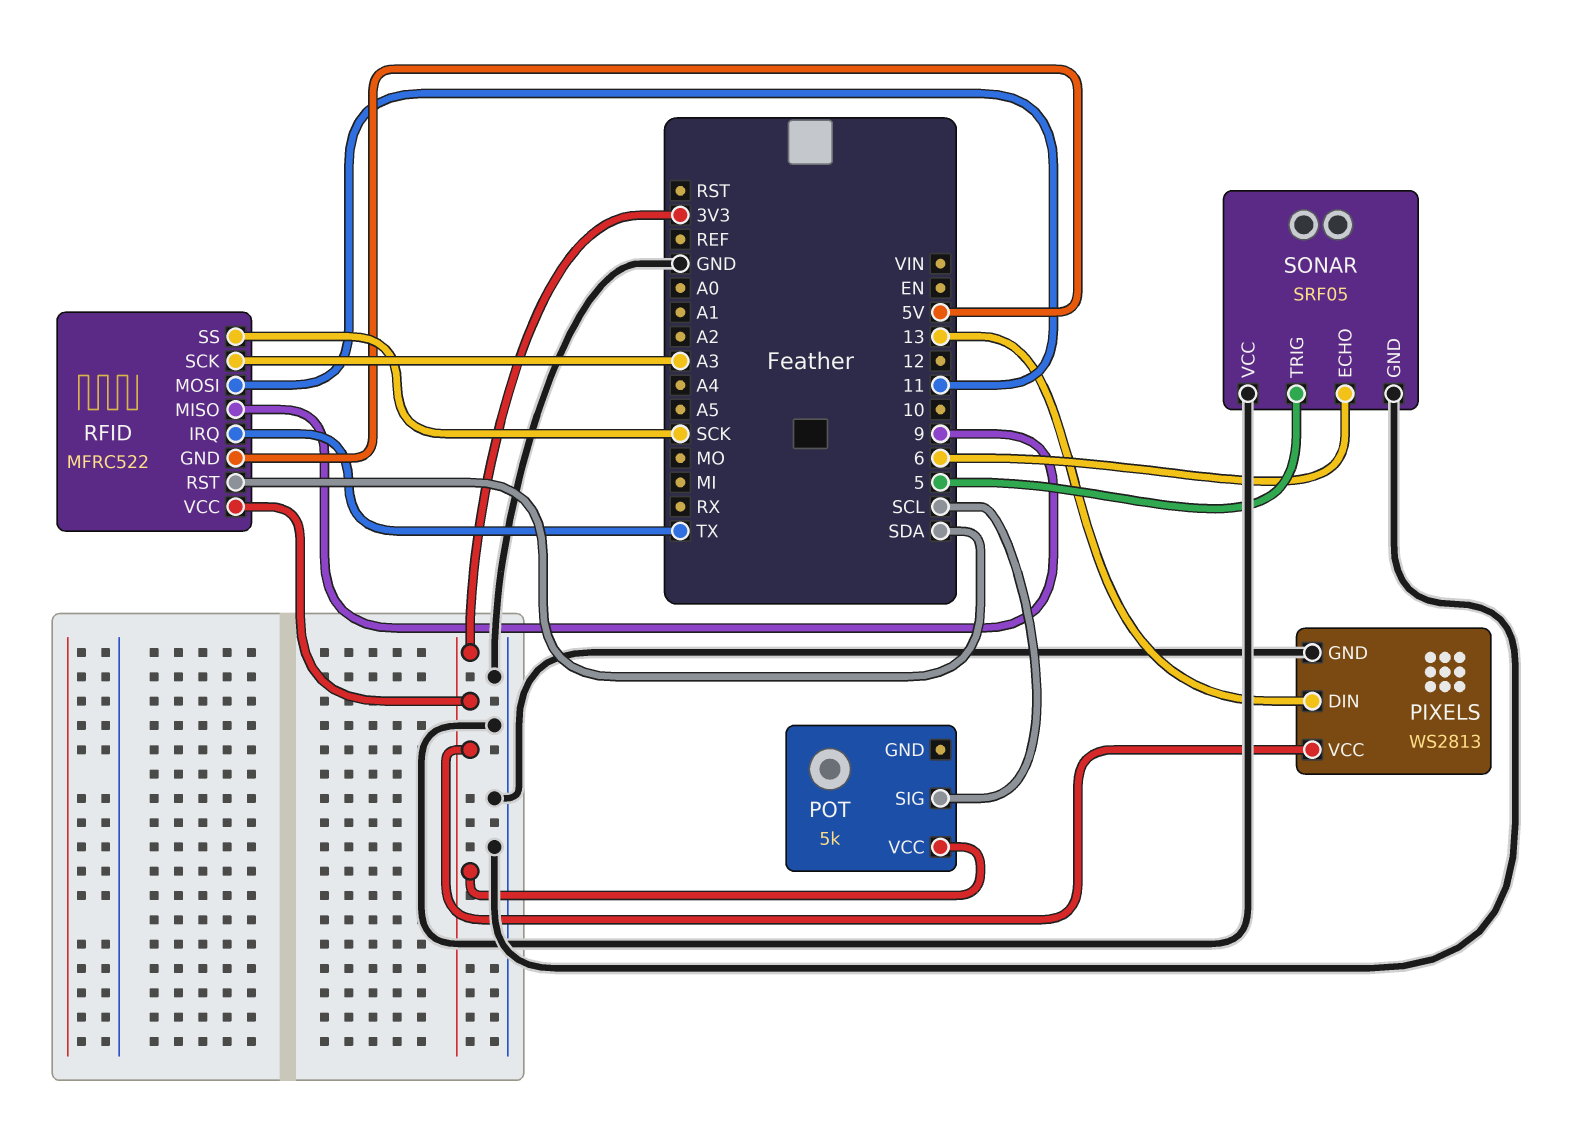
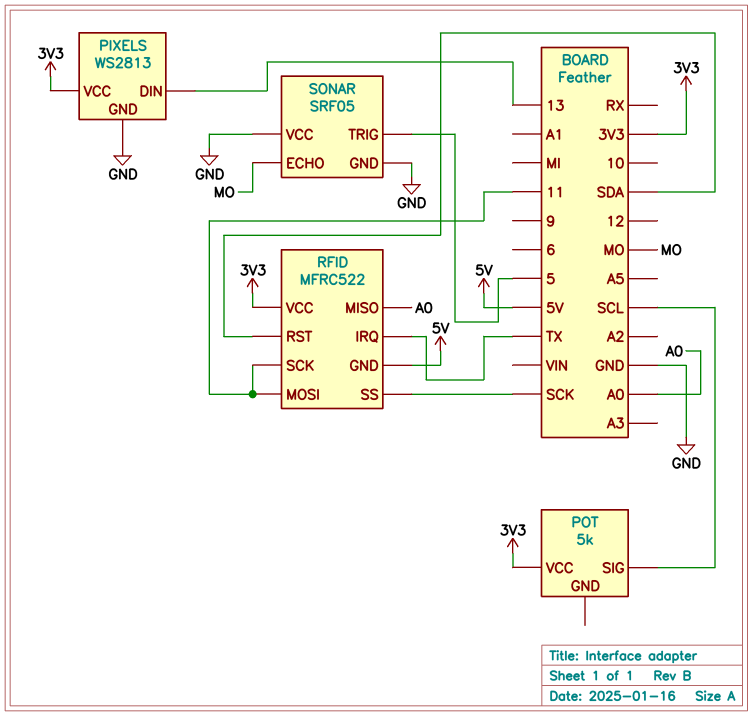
RFID pin MISO: 9 -> A0
RFID pin SCK: A3 -> 11
SONAR pin ECHO: 6 -> MO

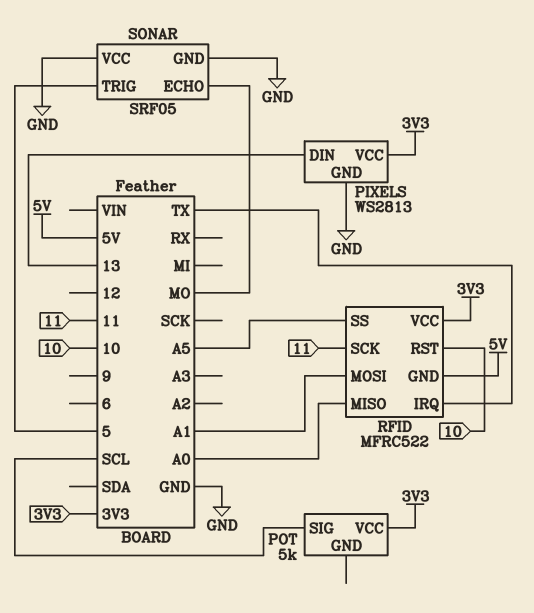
RFID pin MOSI: 11 -> A1
RFID pin RST: SDA -> 10
RFID pin SS: SCK -> A5

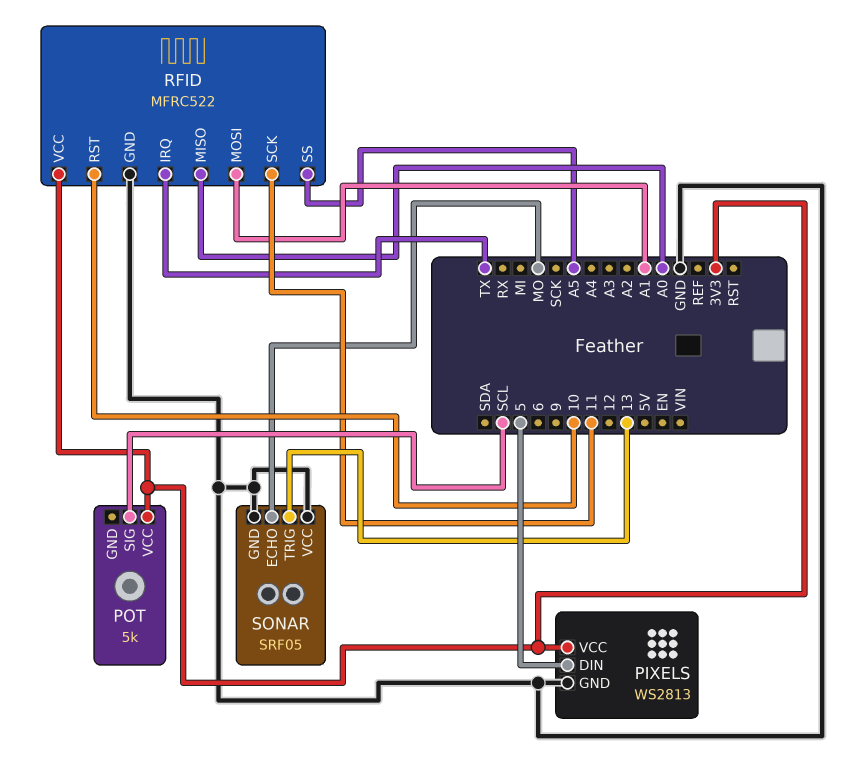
PIXELS pin DIN: 13 -> 5
RFID pin GND: 5V -> GND
SONAR pin TRIG: 5 -> 13

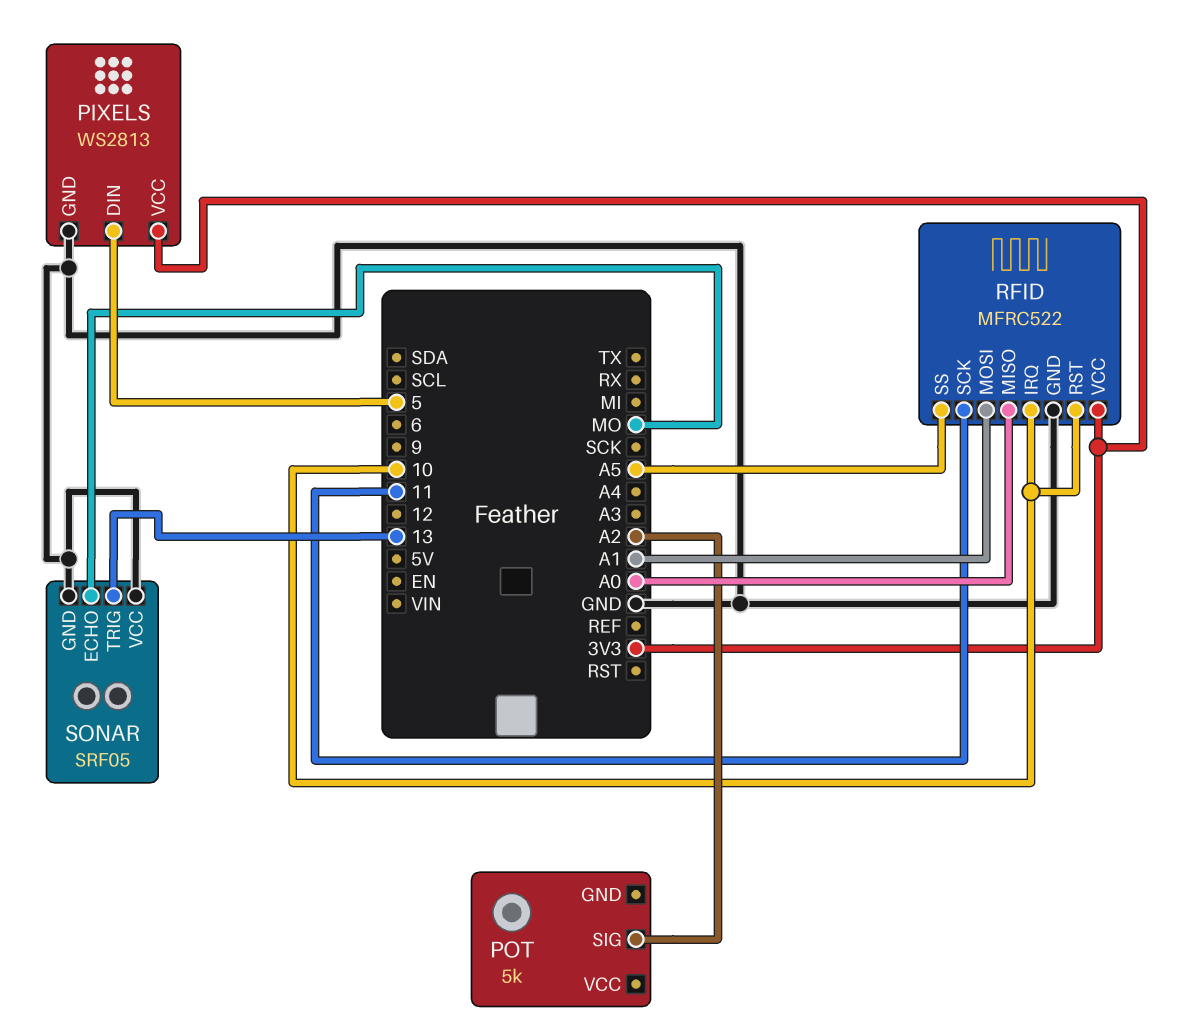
POT pin SIG: SCL -> A2
POT pin VCC: 3V3 -> none
RFID pin IRQ: TX -> 10

